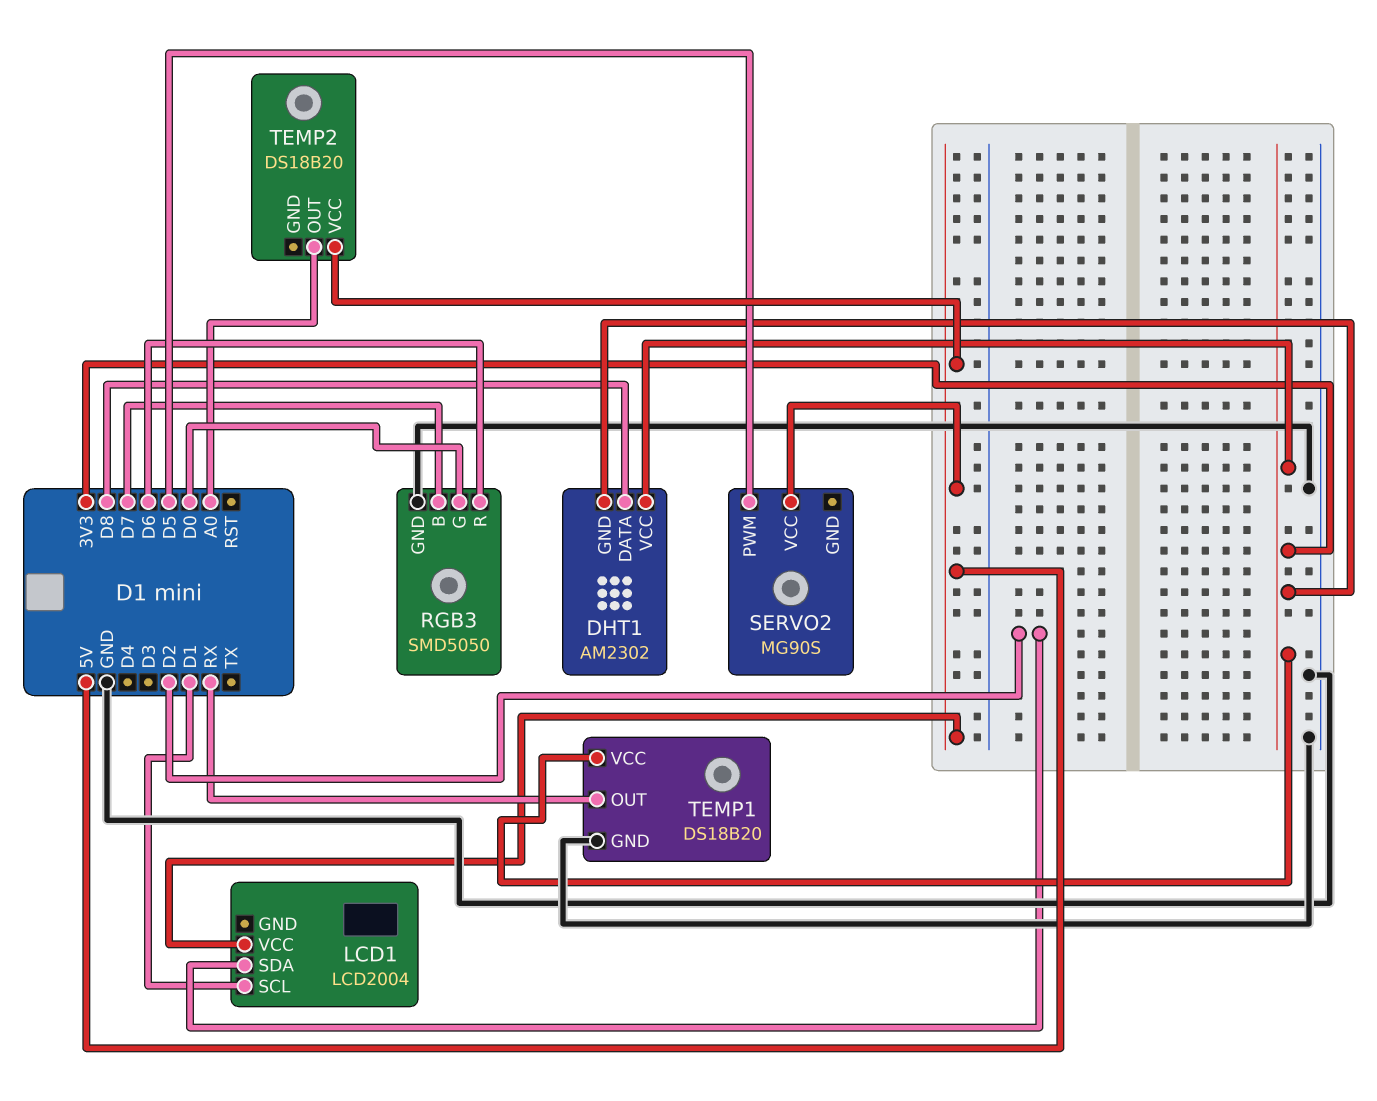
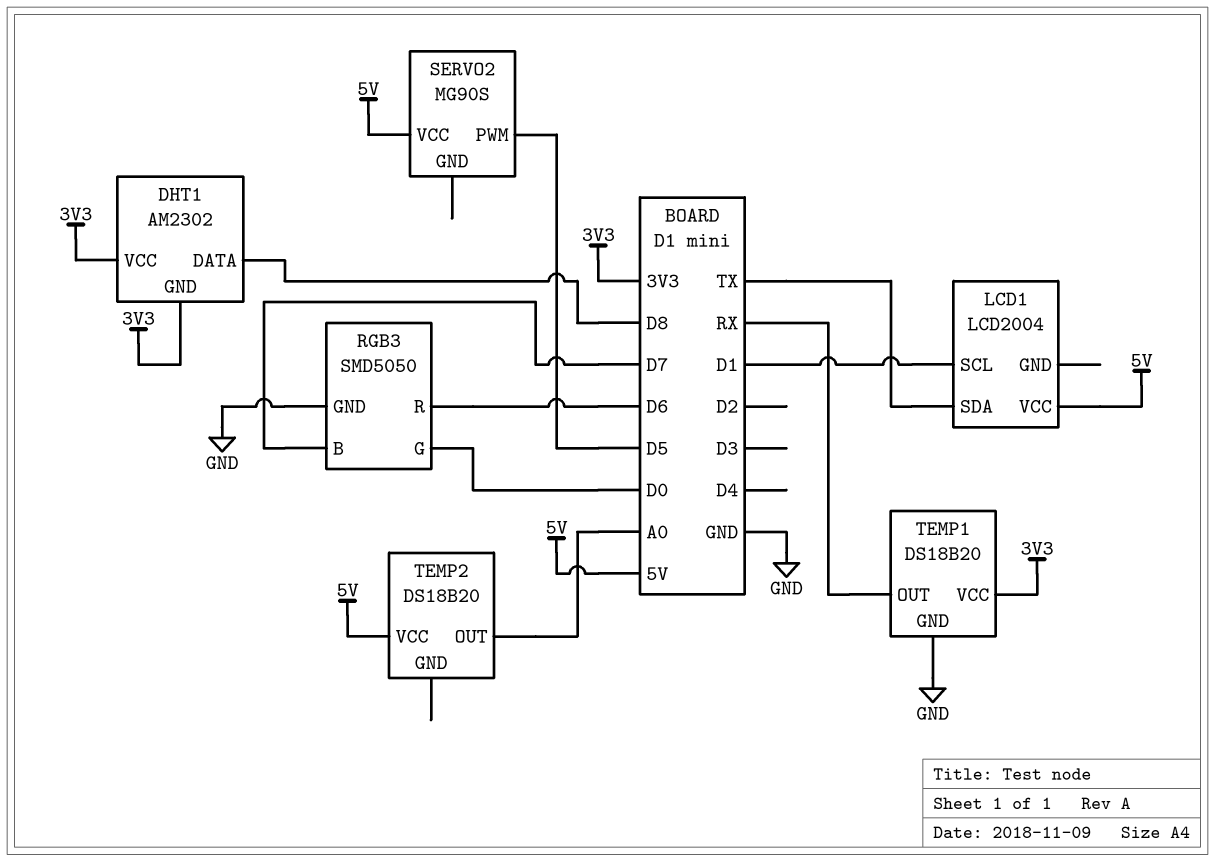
LCD1 pin SDA: D2 -> TX

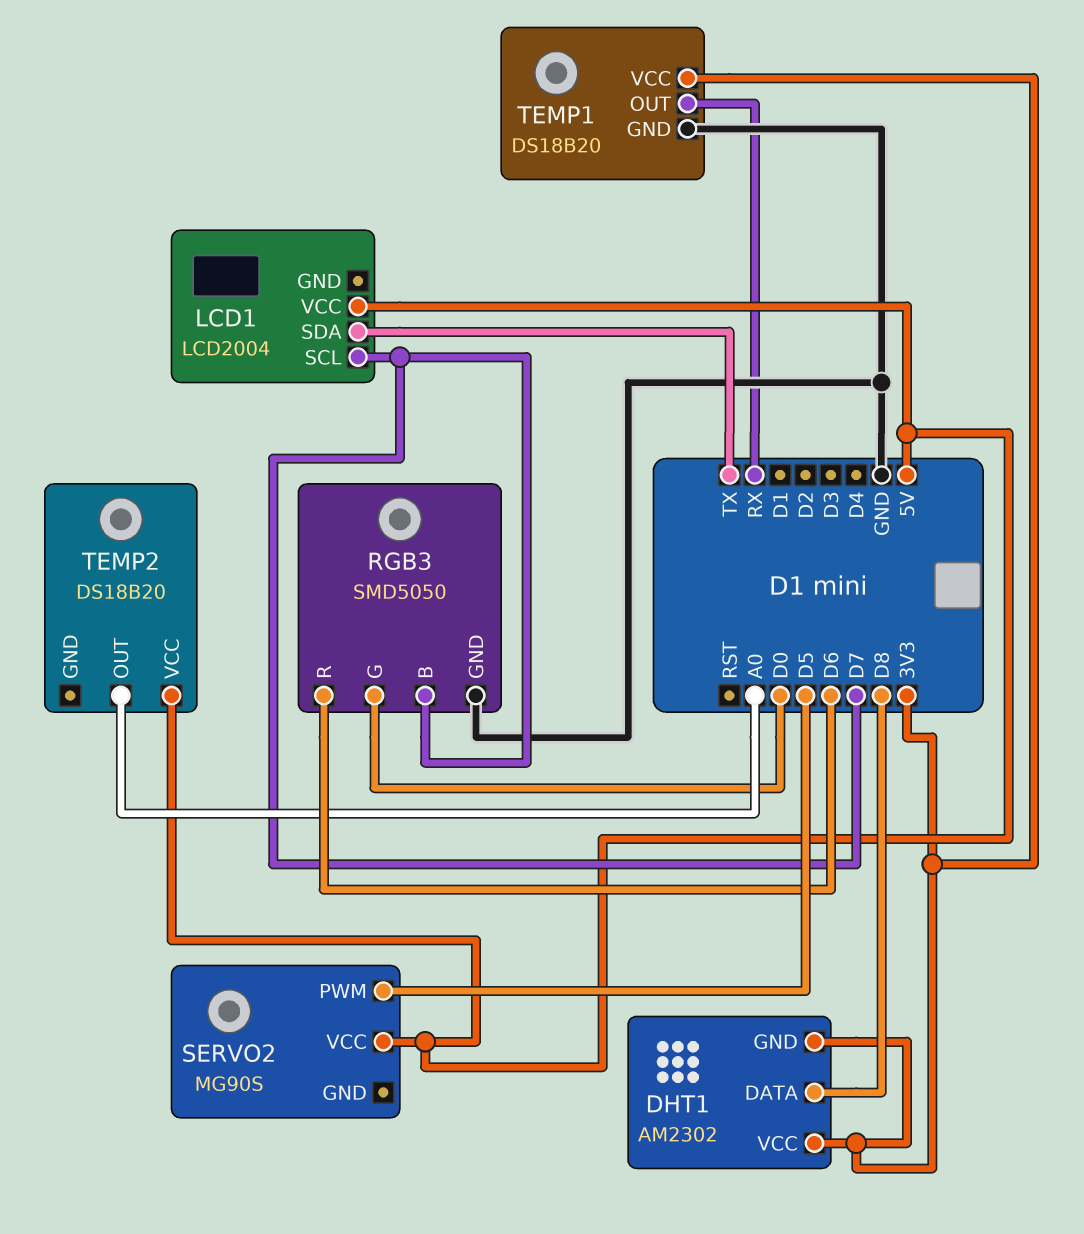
LCD1 pin SCL: D1 -> D7

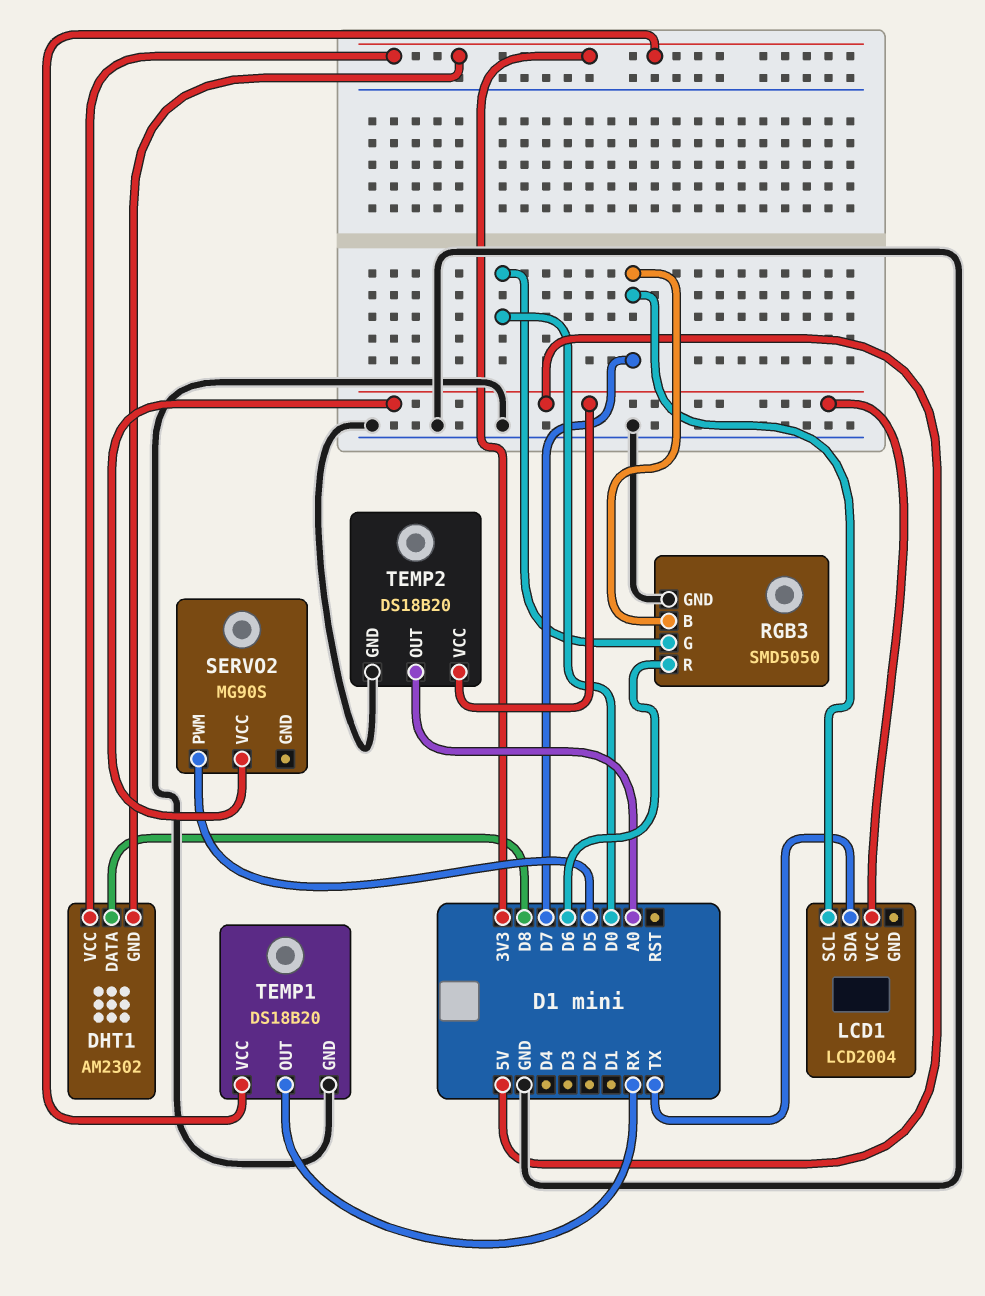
TEMP2 pin GND: none -> GND

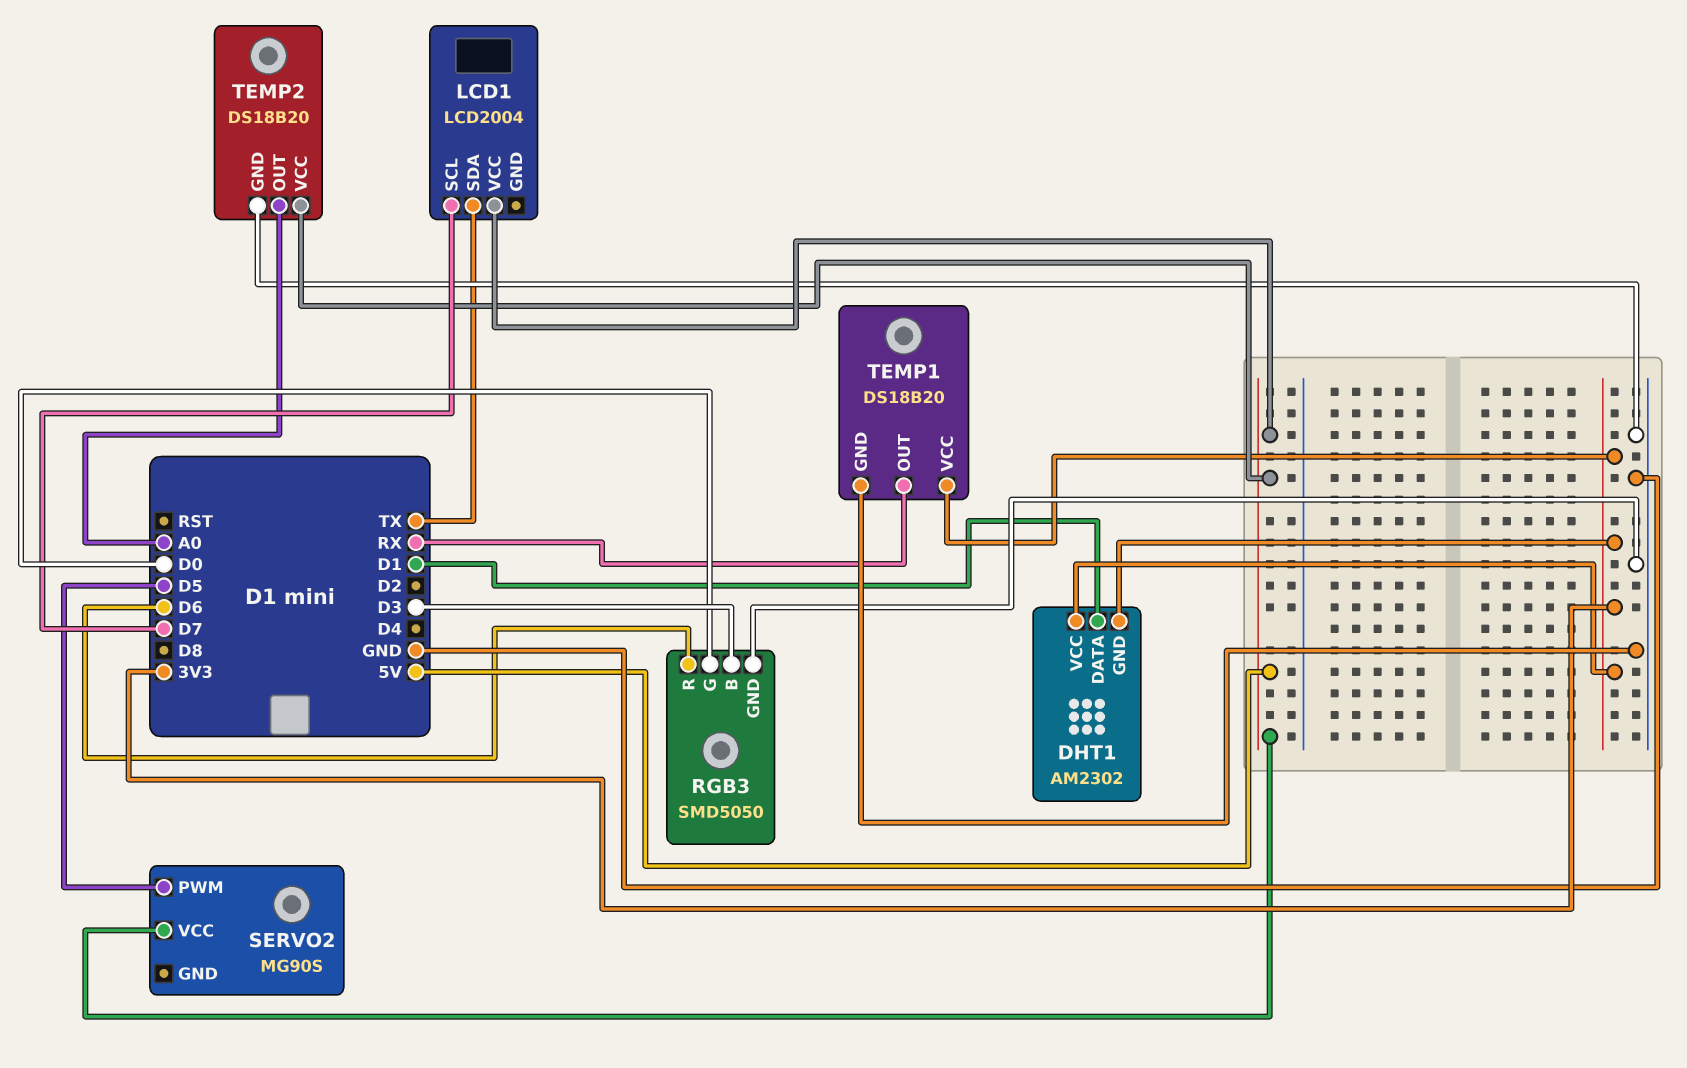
DHT1 pin DATA: D8 -> D1
RGB3 pin B: D7 -> D3

